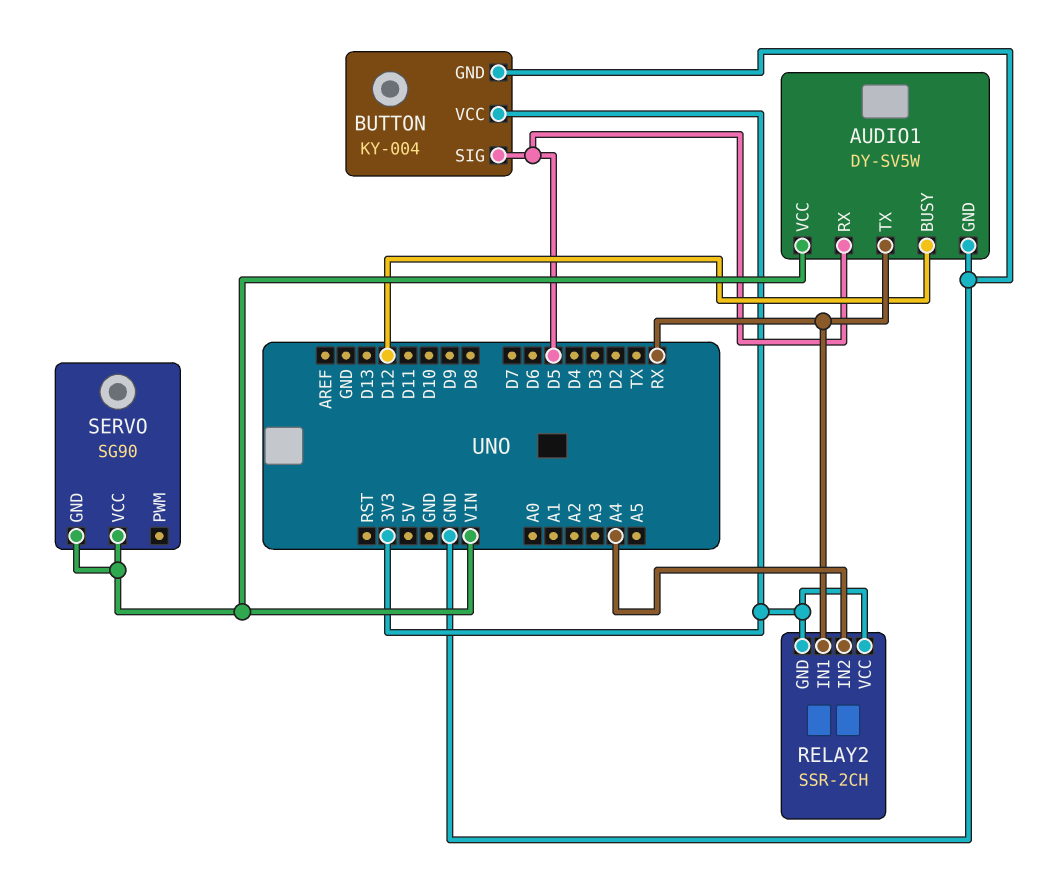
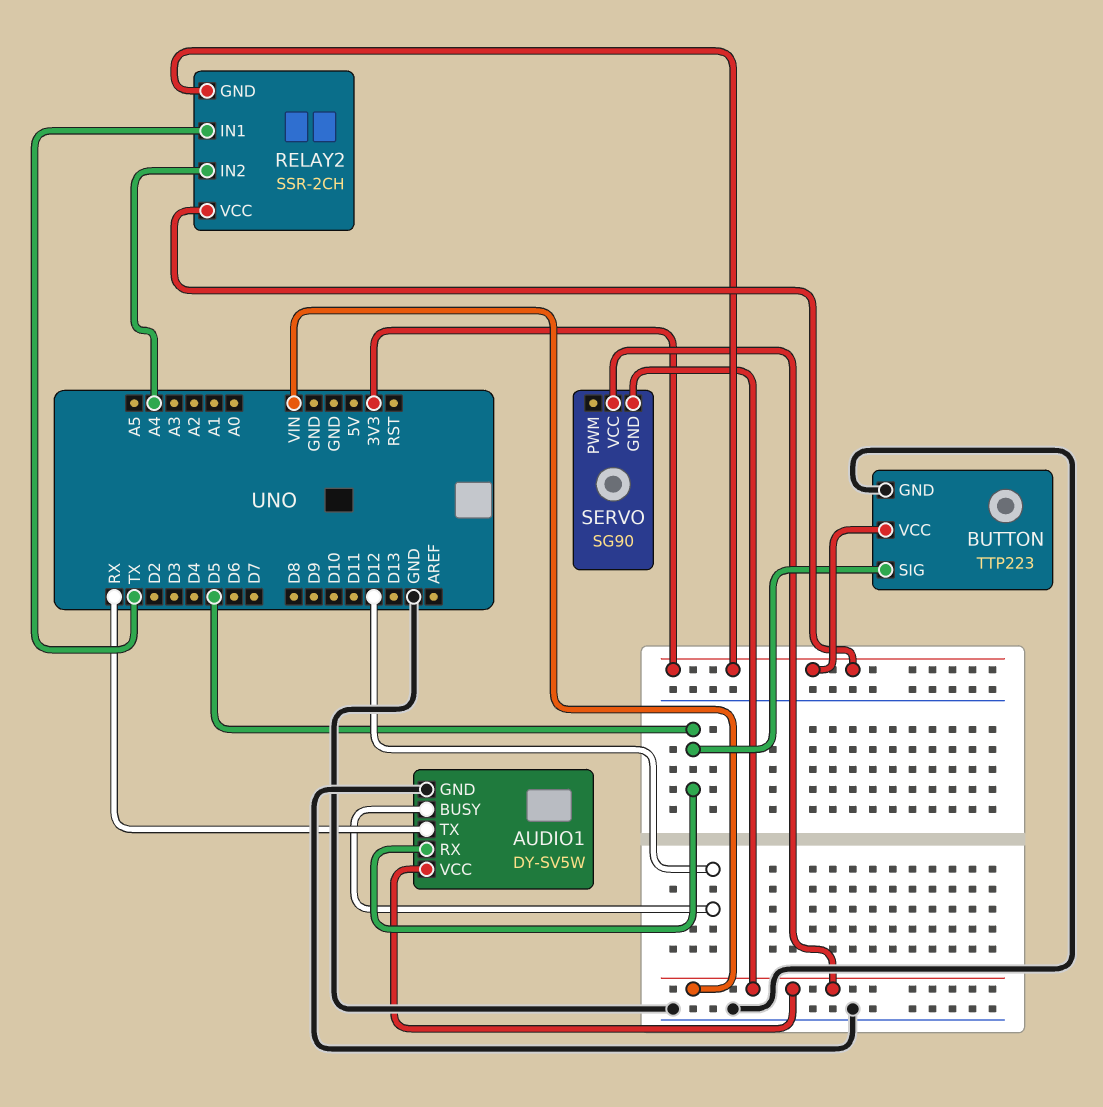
BUTTON: KY-004 -> TTP223
RELAY2 pin IN1: RX -> TX

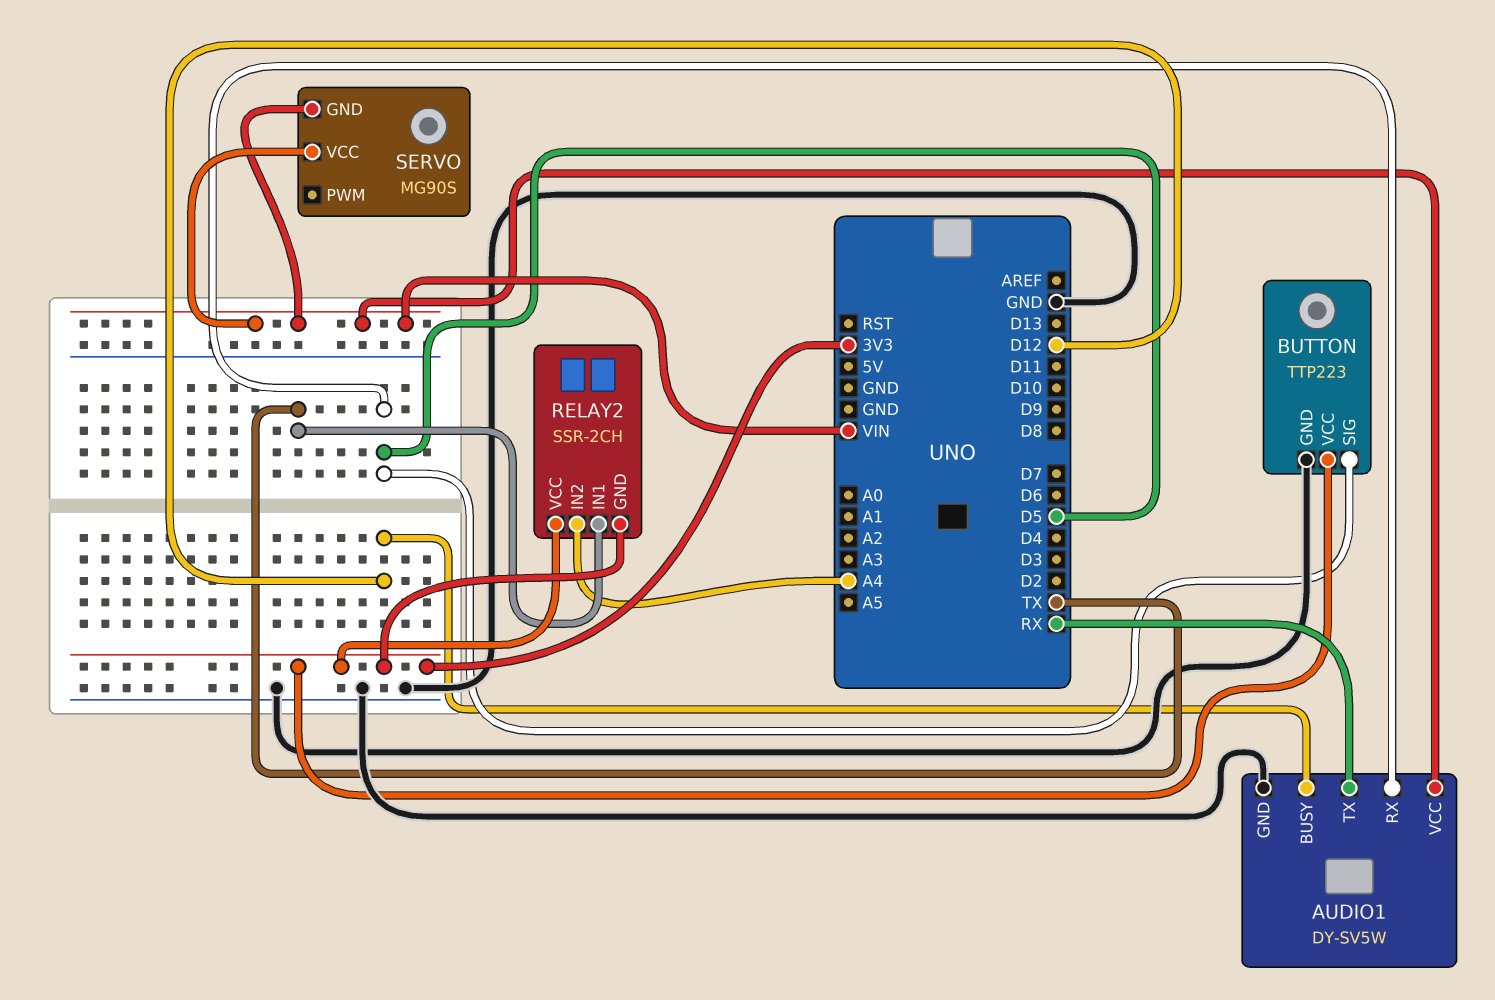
SERVO: SG90 -> MG90S

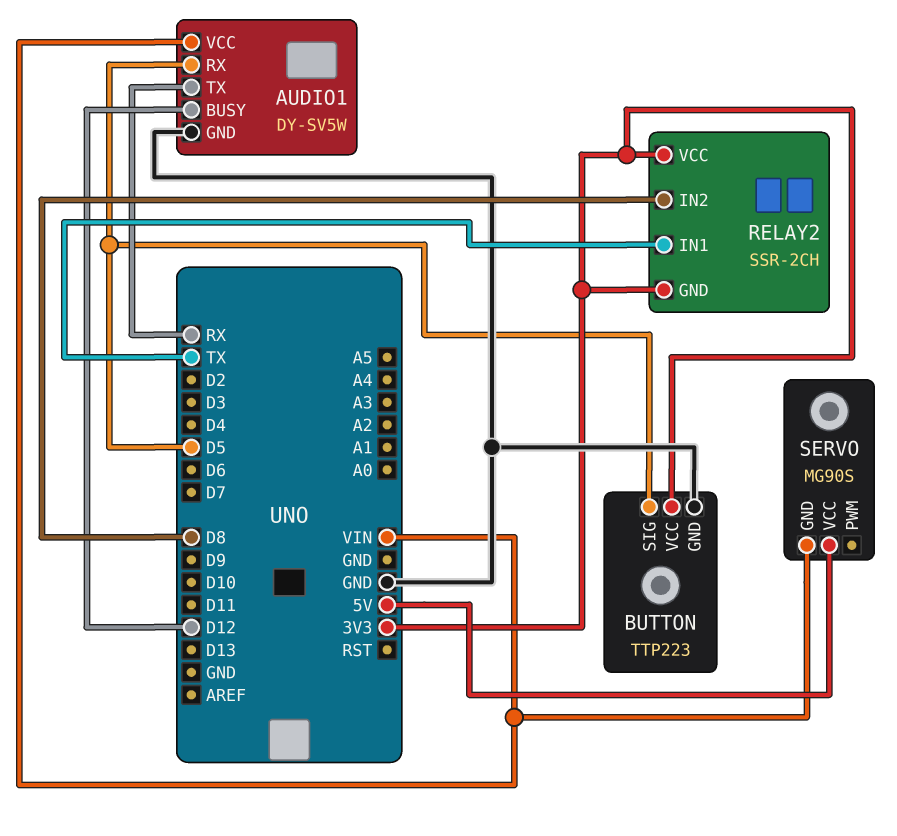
RELAY2 pin IN2: A4 -> D8
SERVO pin VCC: VIN -> 5V

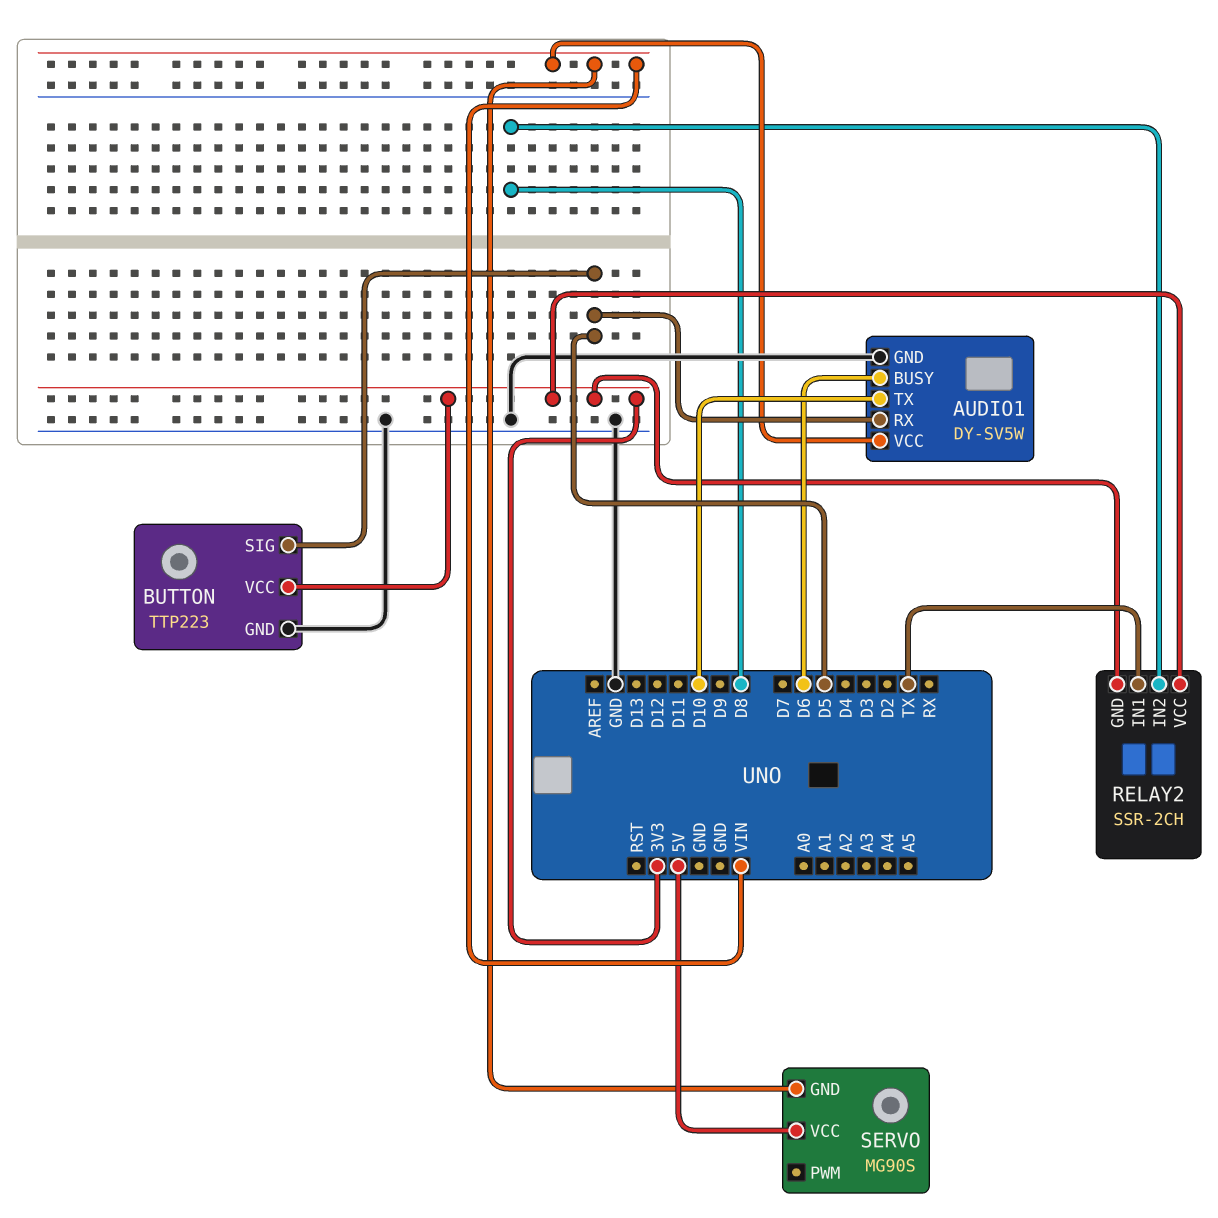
AUDIO1 pin BUSY: D12 -> D6
AUDIO1 pin TX: RX -> D10

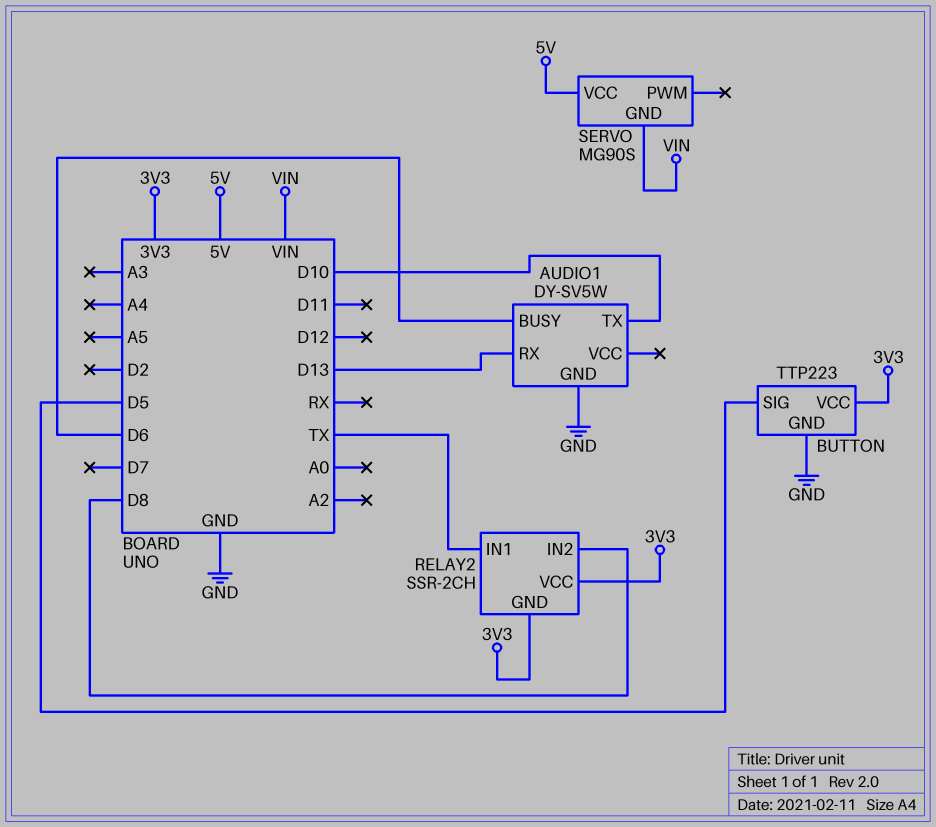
AUDIO1 pin RX: D5 -> D13
AUDIO1 pin VCC: VIN -> none

